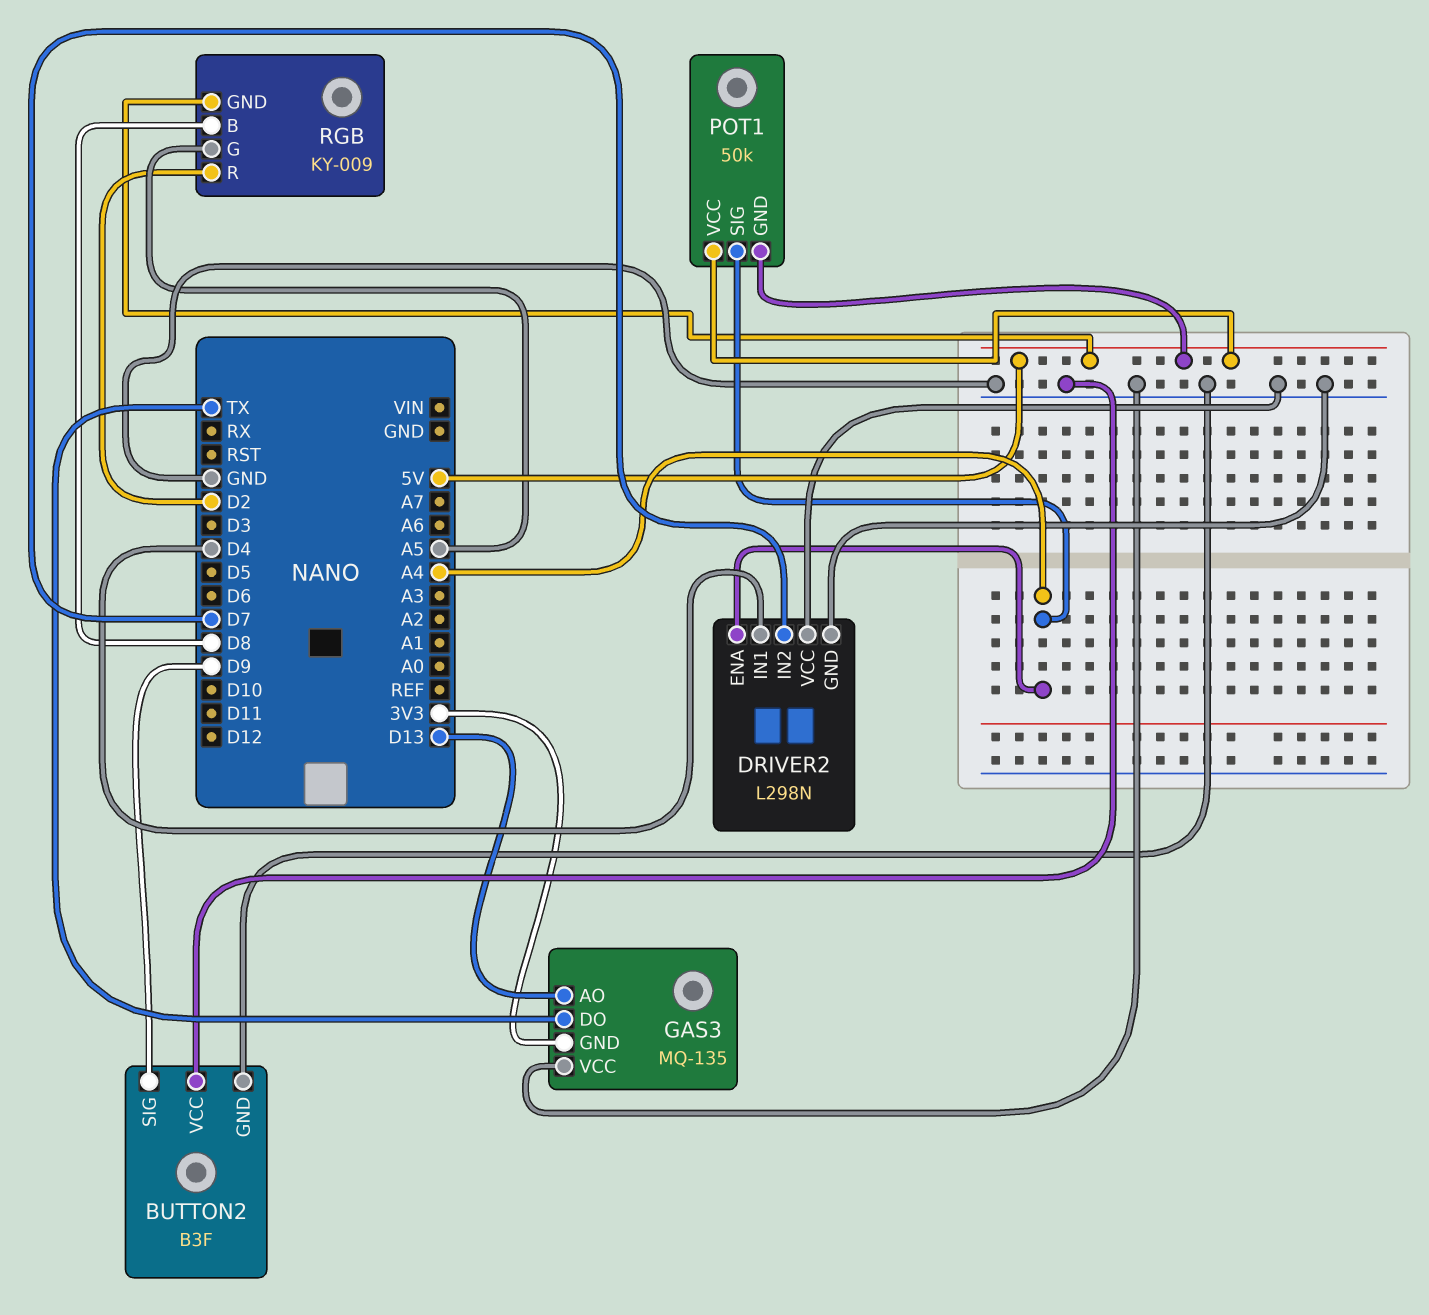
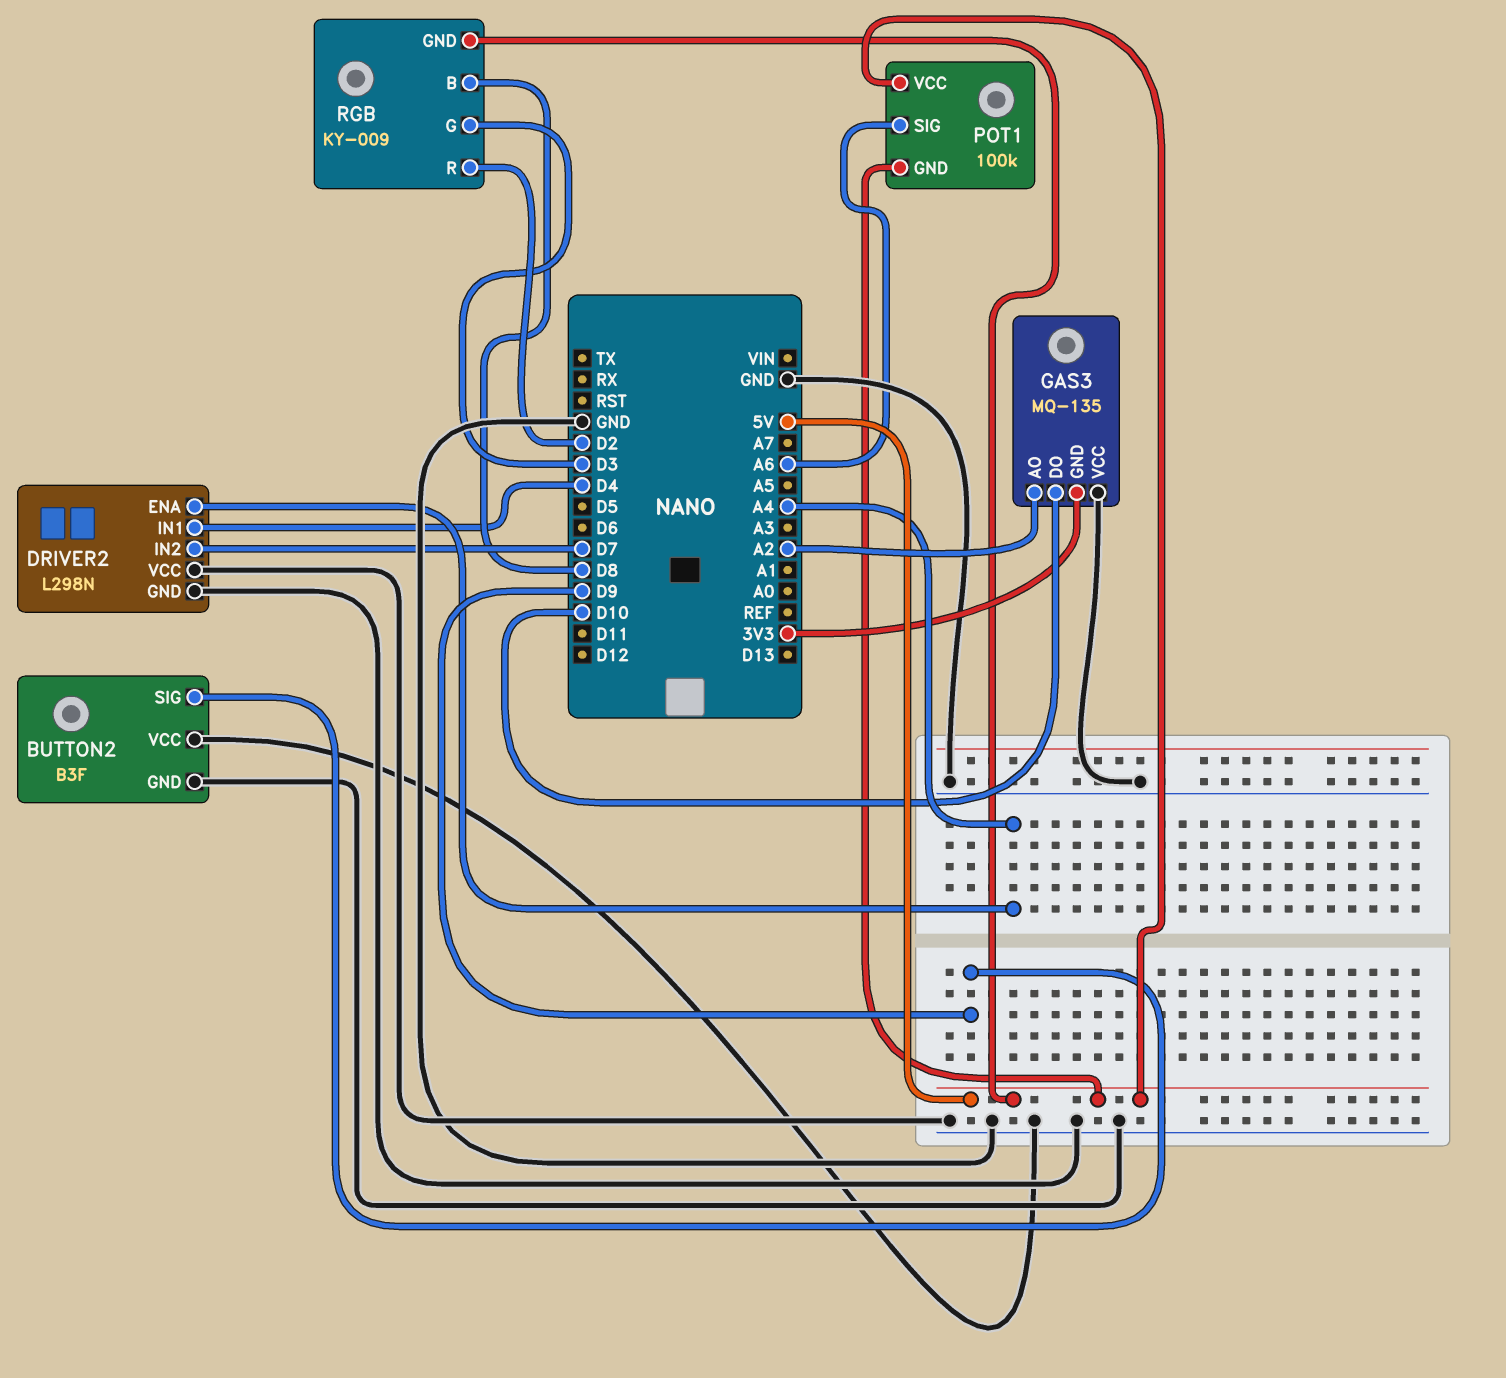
GAS3 pin AO: D13 -> A2
GAS3 pin DO: TX -> D10
POT1: 50k -> 100k
POT1 pin SIG: A4 -> A6
RGB pin G: A5 -> D3

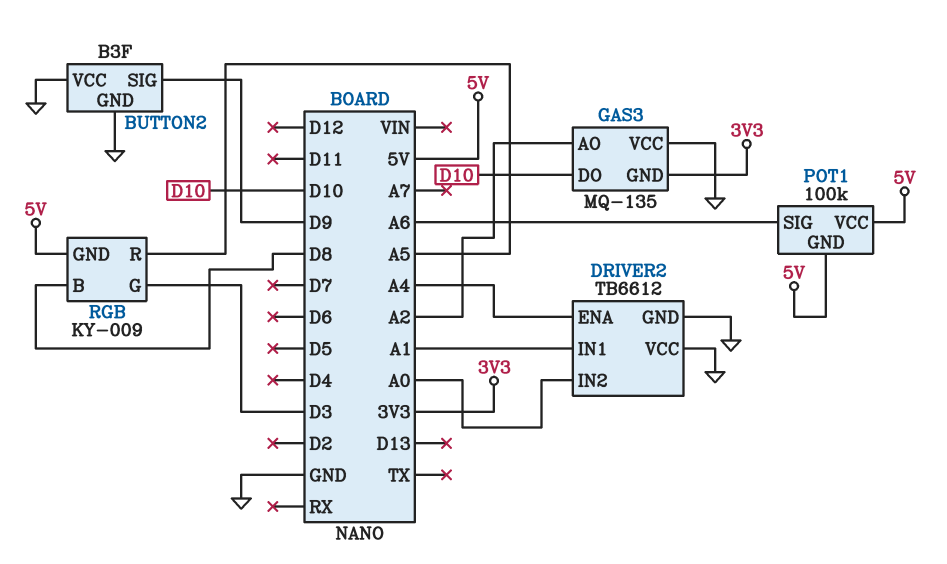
DRIVER2: L298N -> TB6612
DRIVER2 pin IN1: D4 -> A1
DRIVER2 pin IN2: D7 -> A0
RGB pin R: D2 -> A5

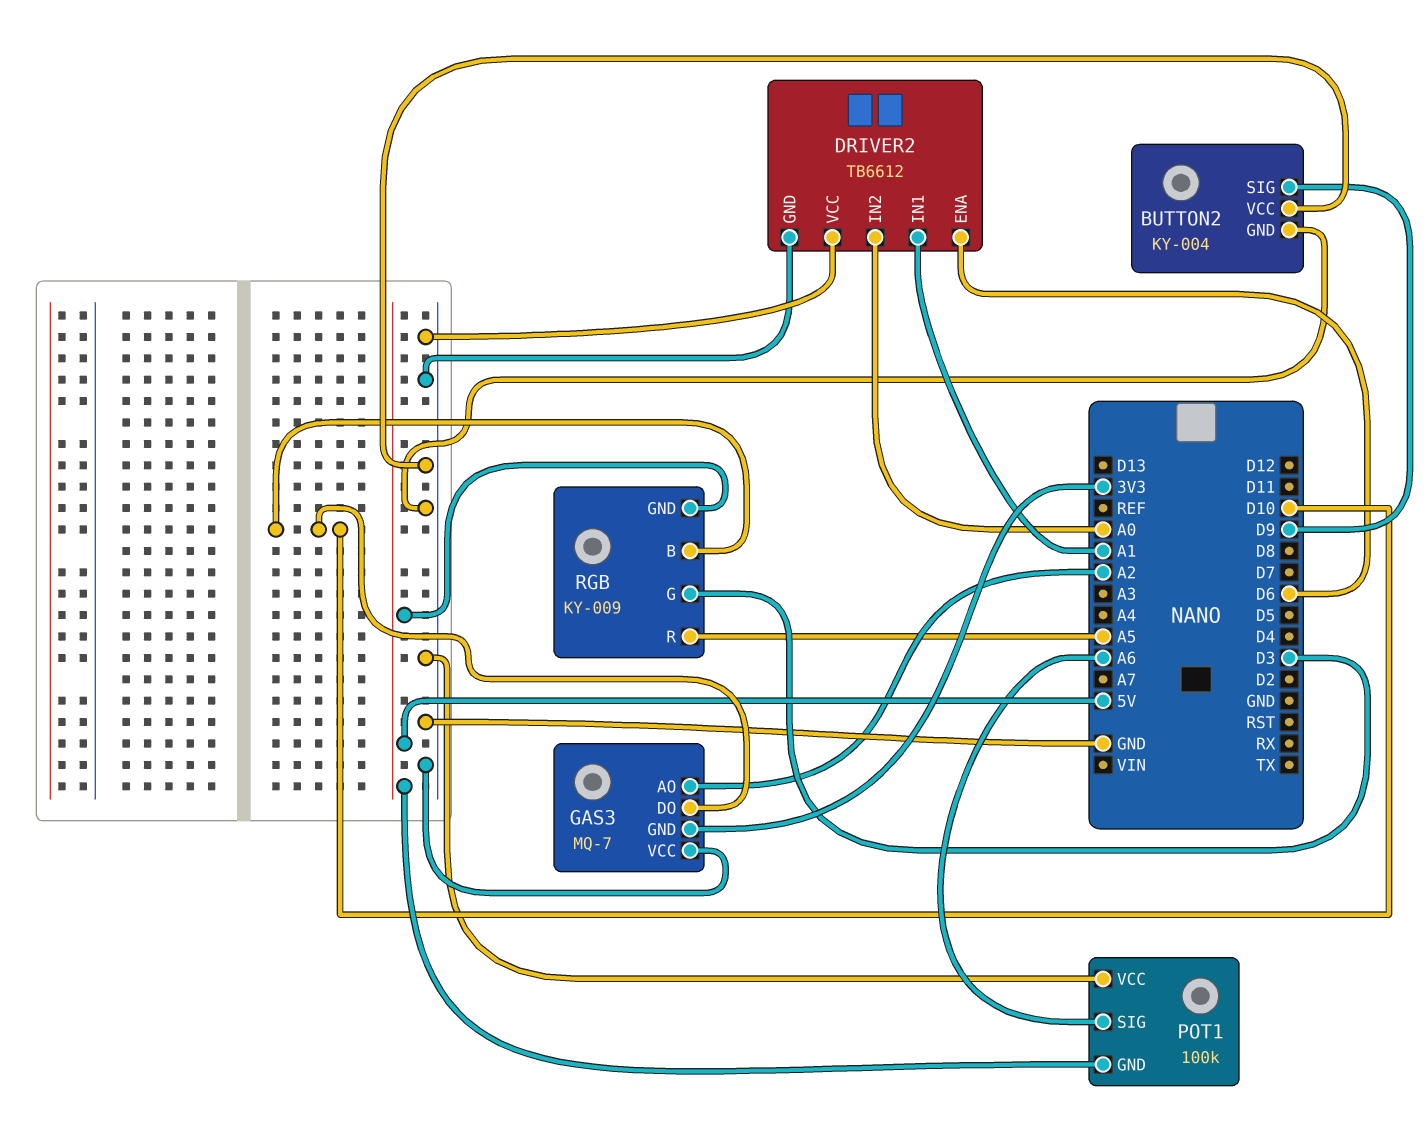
BUTTON2: B3F -> KY-004
DRIVER2 pin ENA: A4 -> D6
GAS3: MQ-135 -> MQ-7
POT1 pin VCC: 5V -> GND
RGB pin B: D8 -> D10

